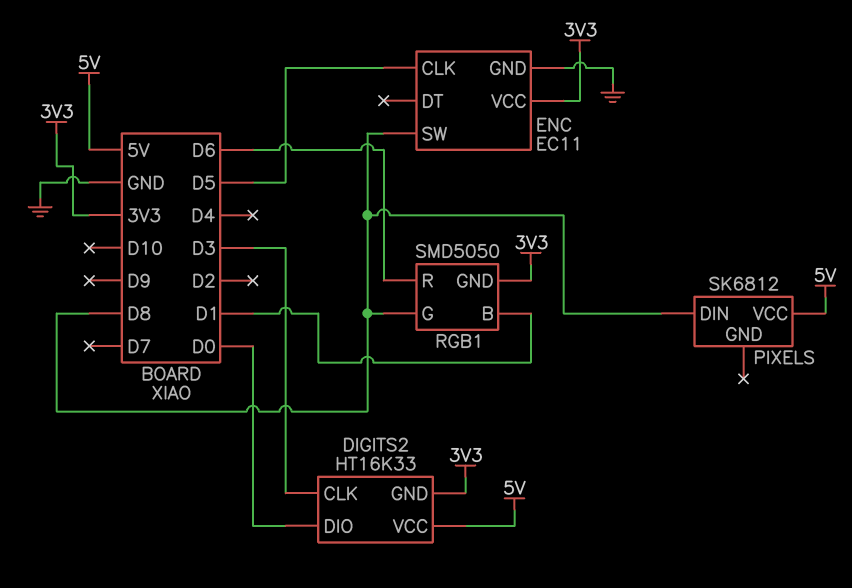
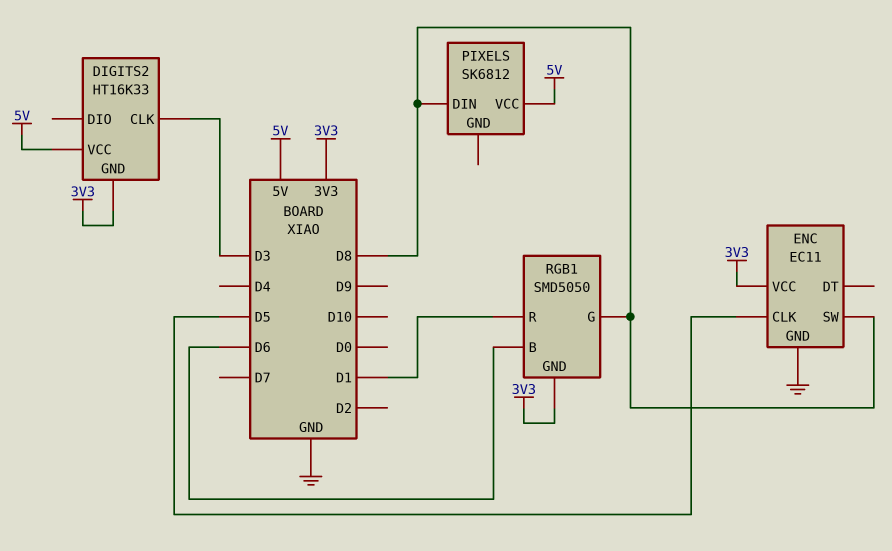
DIGITS2 pin DIO: D0 -> none
RGB1 pin B: D1 -> D6
RGB1 pin R: D6 -> D1

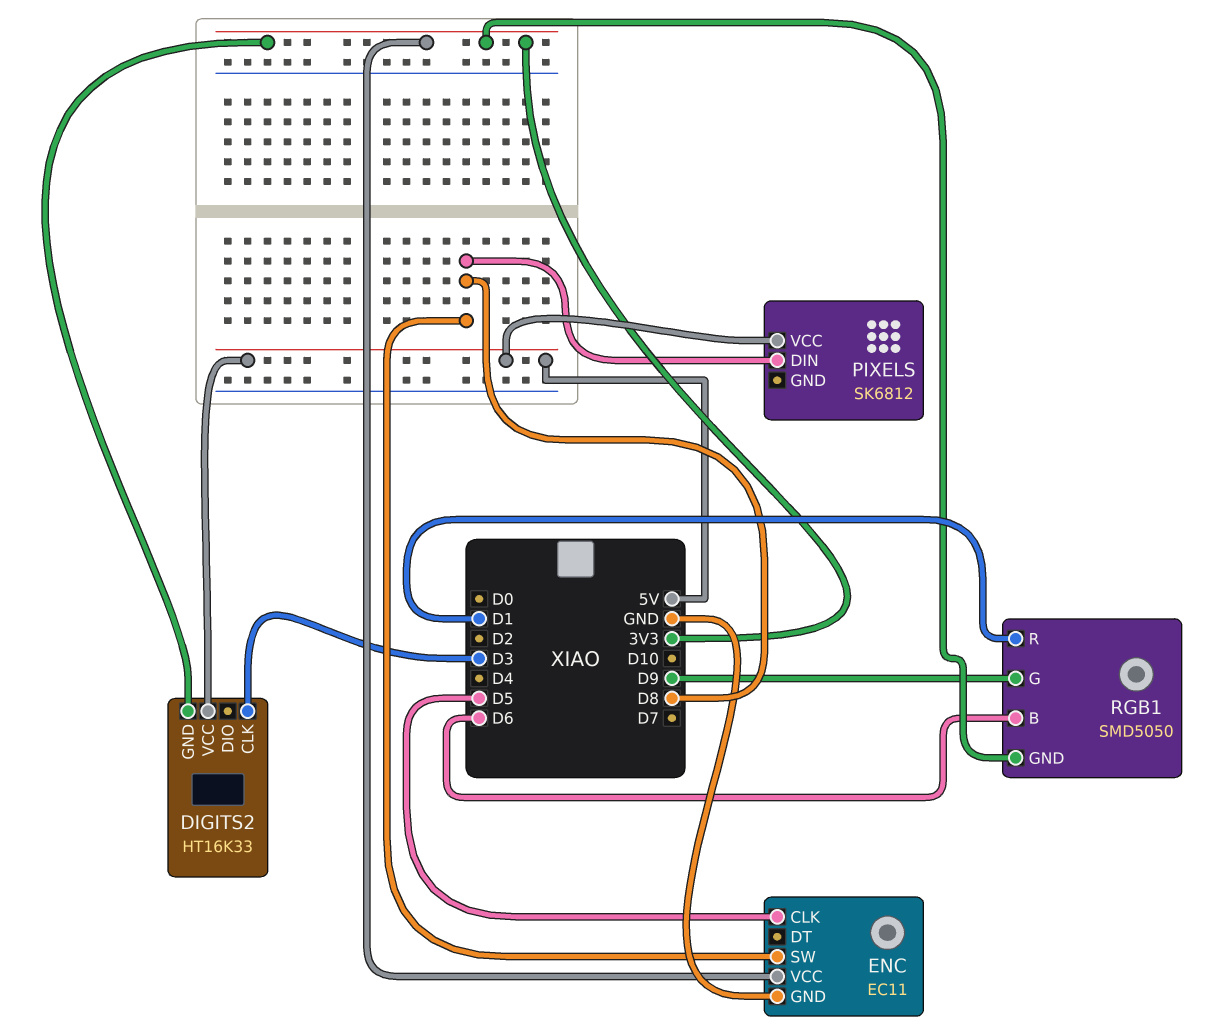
RGB1 pin G: D8 -> D9

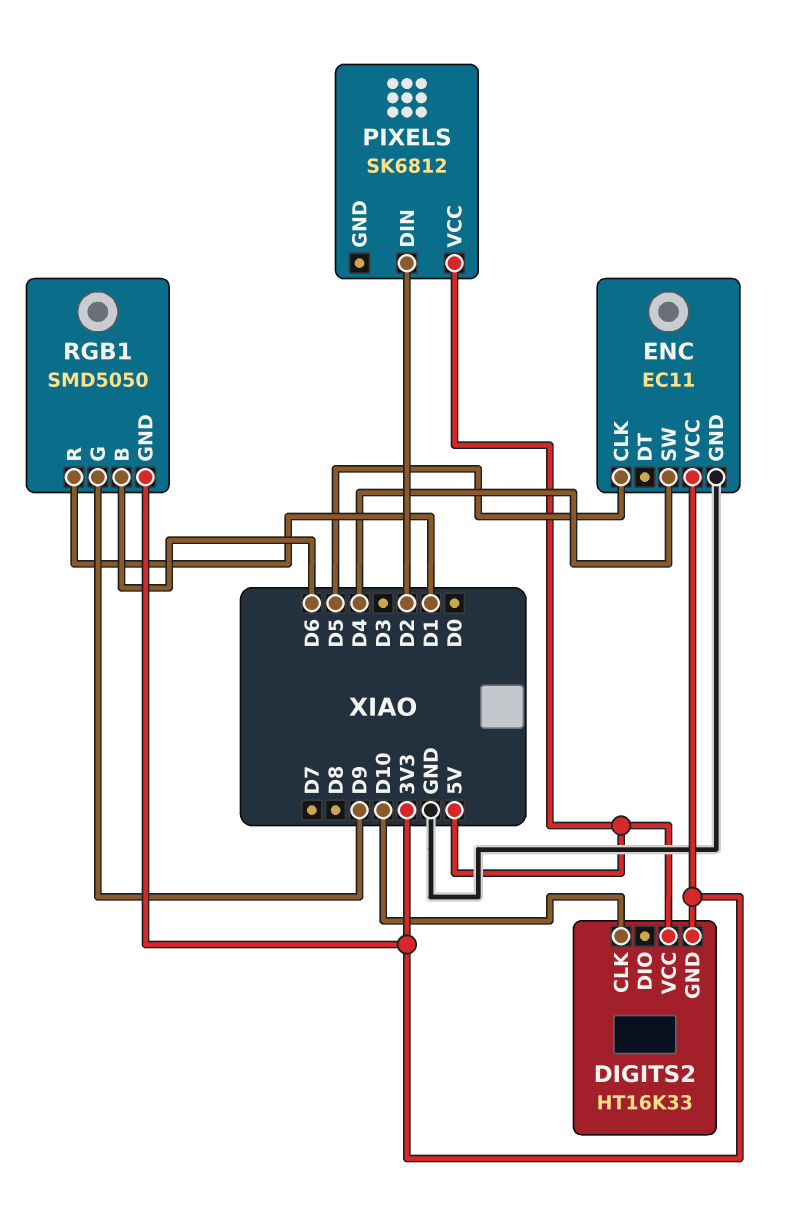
DIGITS2 pin CLK: D3 -> D10
ENC pin SW: D8 -> D4
PIXELS pin DIN: D8 -> D2

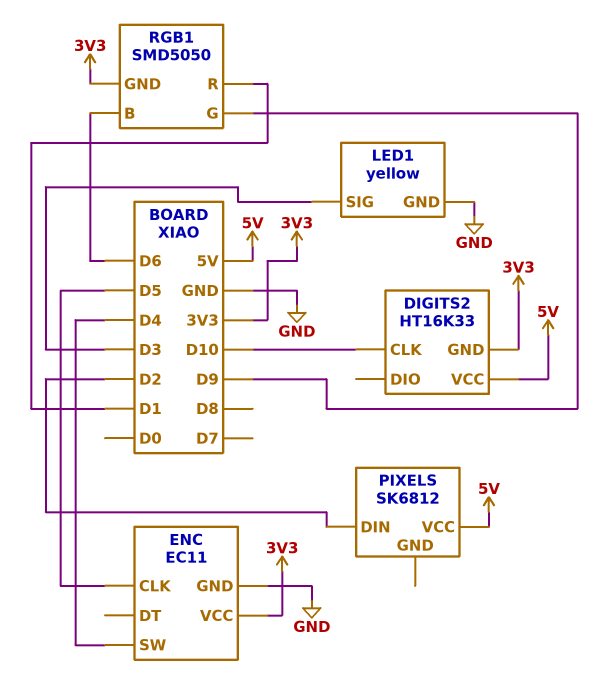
LED1: none -> yellow
LED1 pin GND: none -> GND
LED1 pin SIG: none -> D3

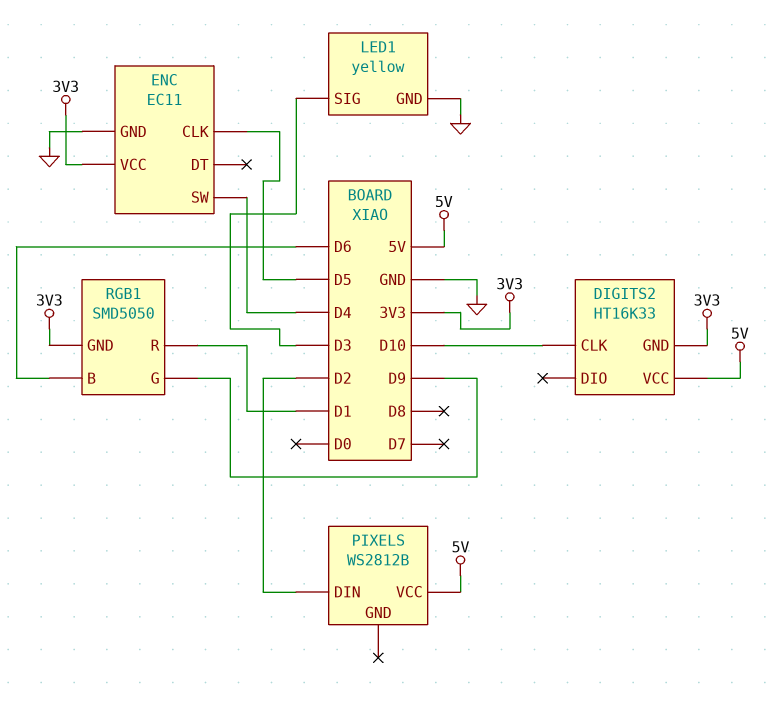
PIXELS: SK6812 -> WS2812B

